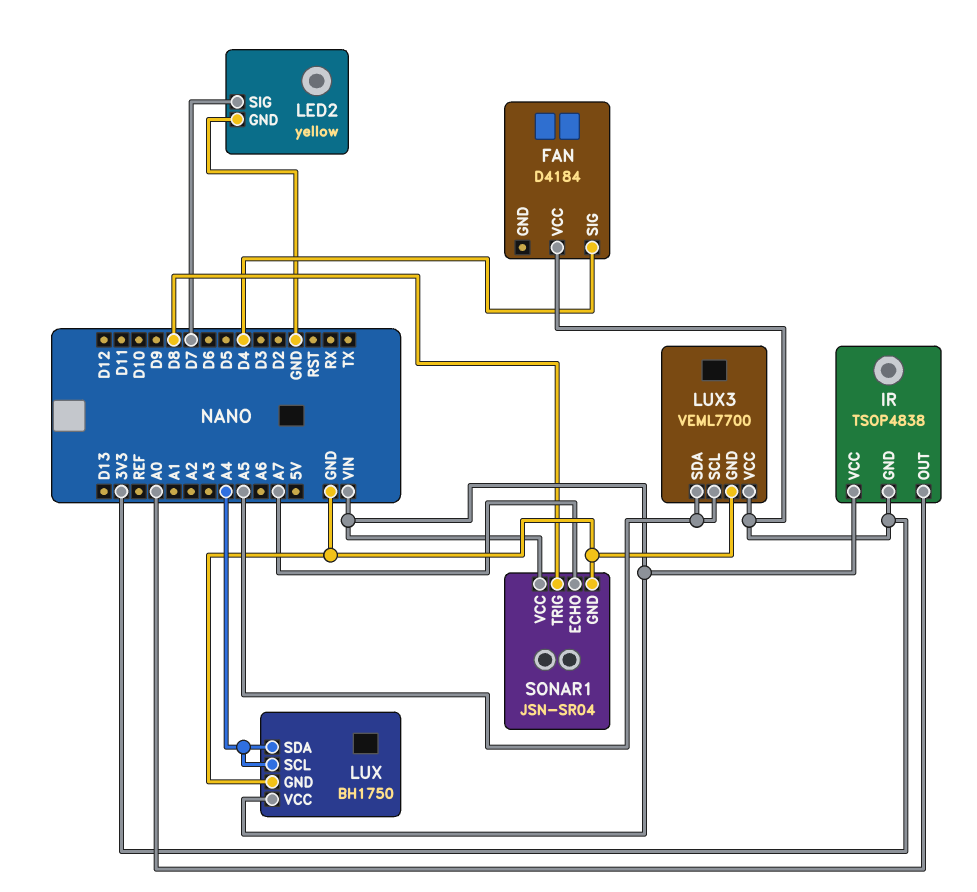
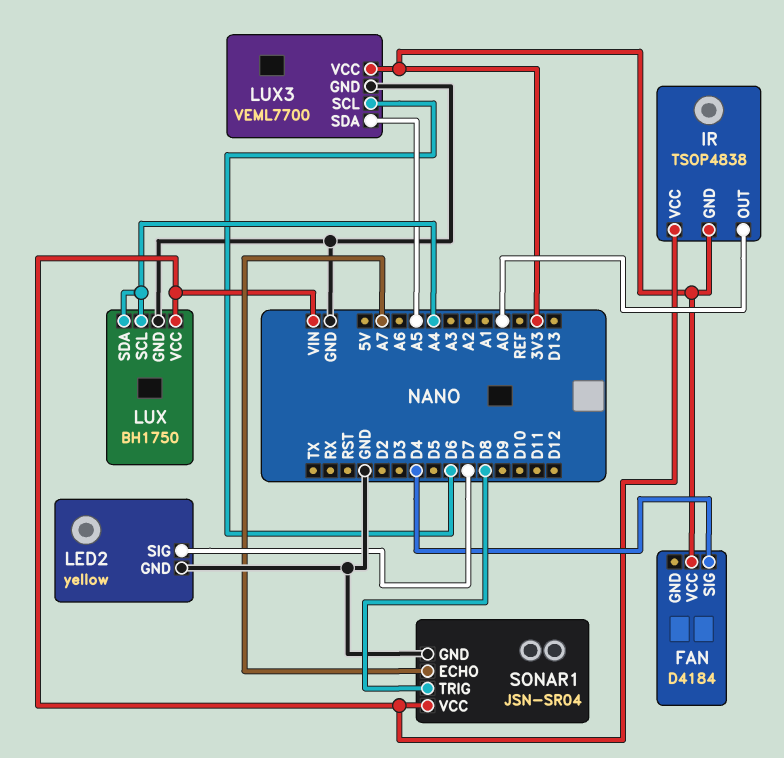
LUX3 pin SCL: A5 -> D6

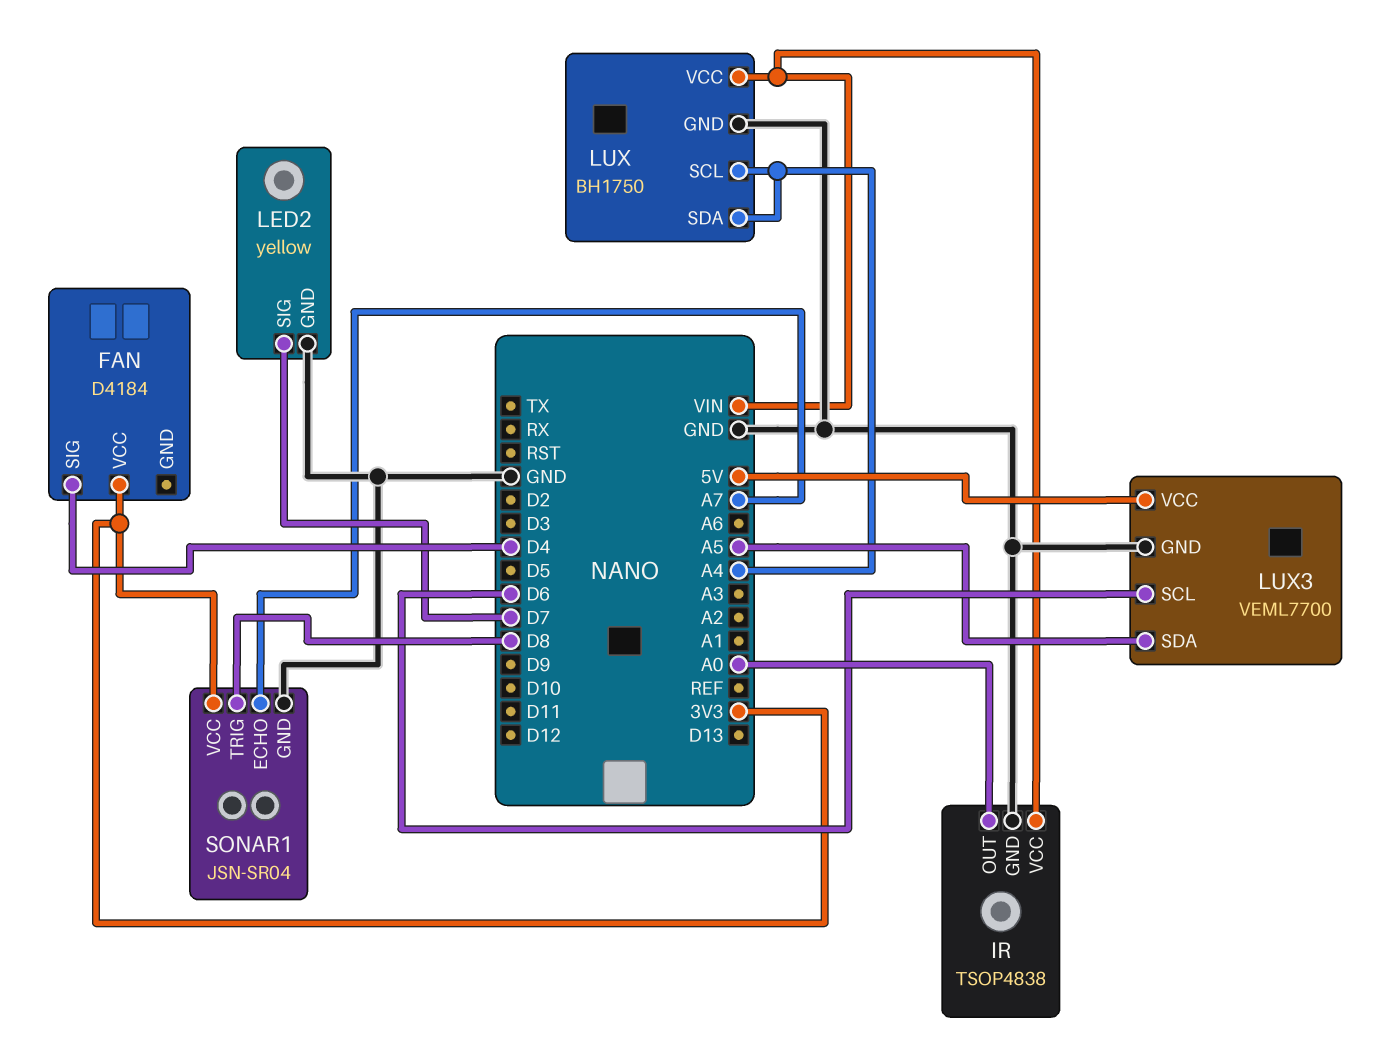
IR pin GND: 3V3 -> GND
LUX3 pin VCC: 3V3 -> 5V
SONAR1 pin VCC: VIN -> 3V3

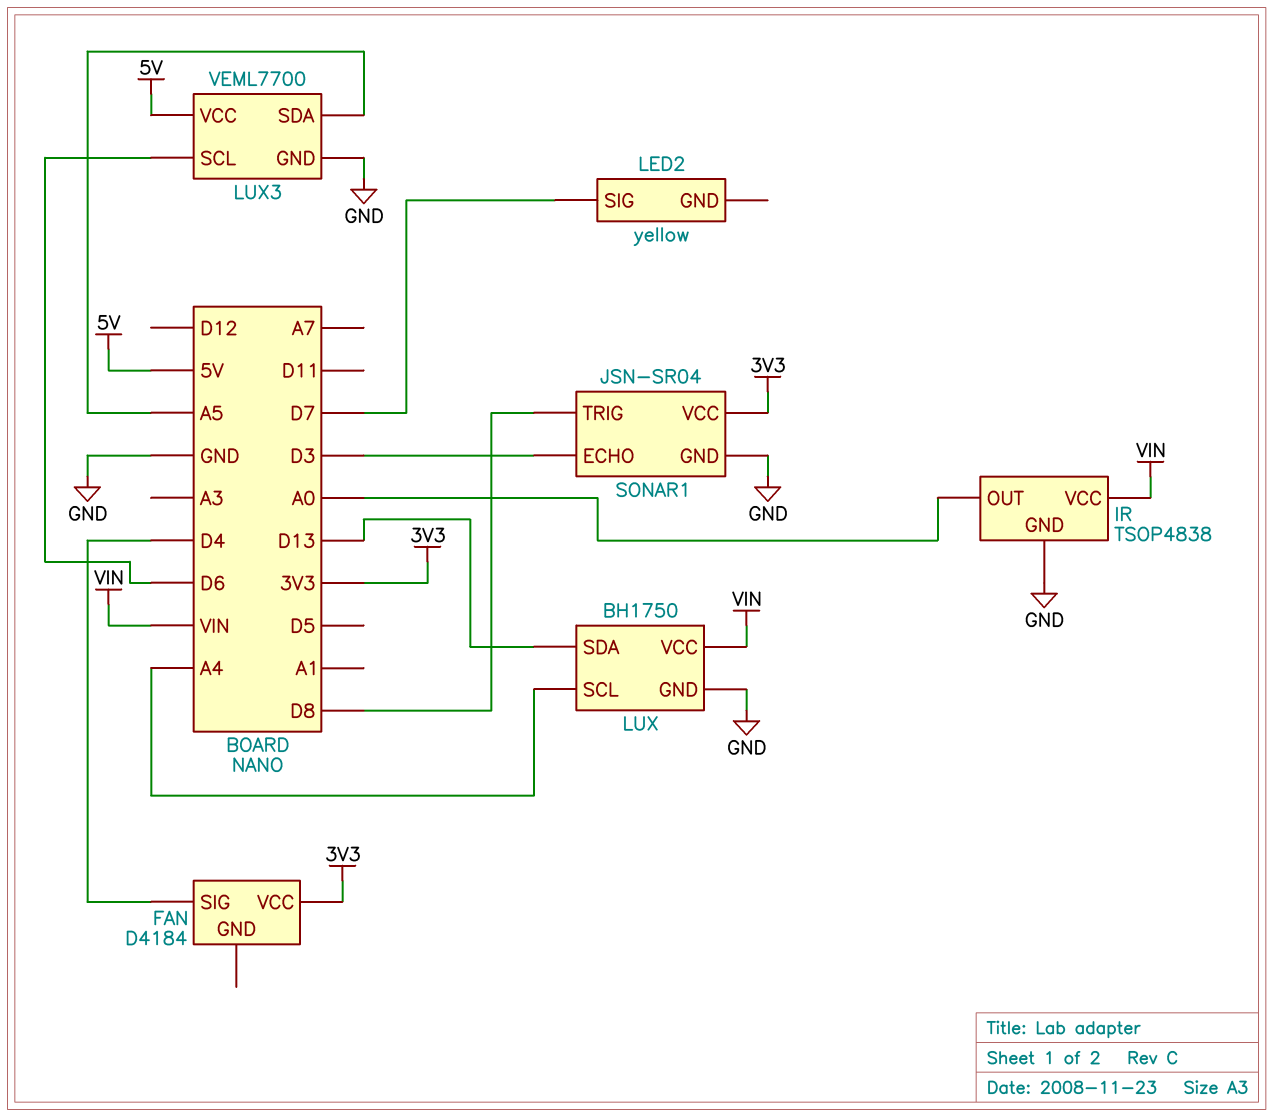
LED2 pin GND: GND -> none
LUX pin SDA: A4 -> D13
SONAR1 pin ECHO: A7 -> D3

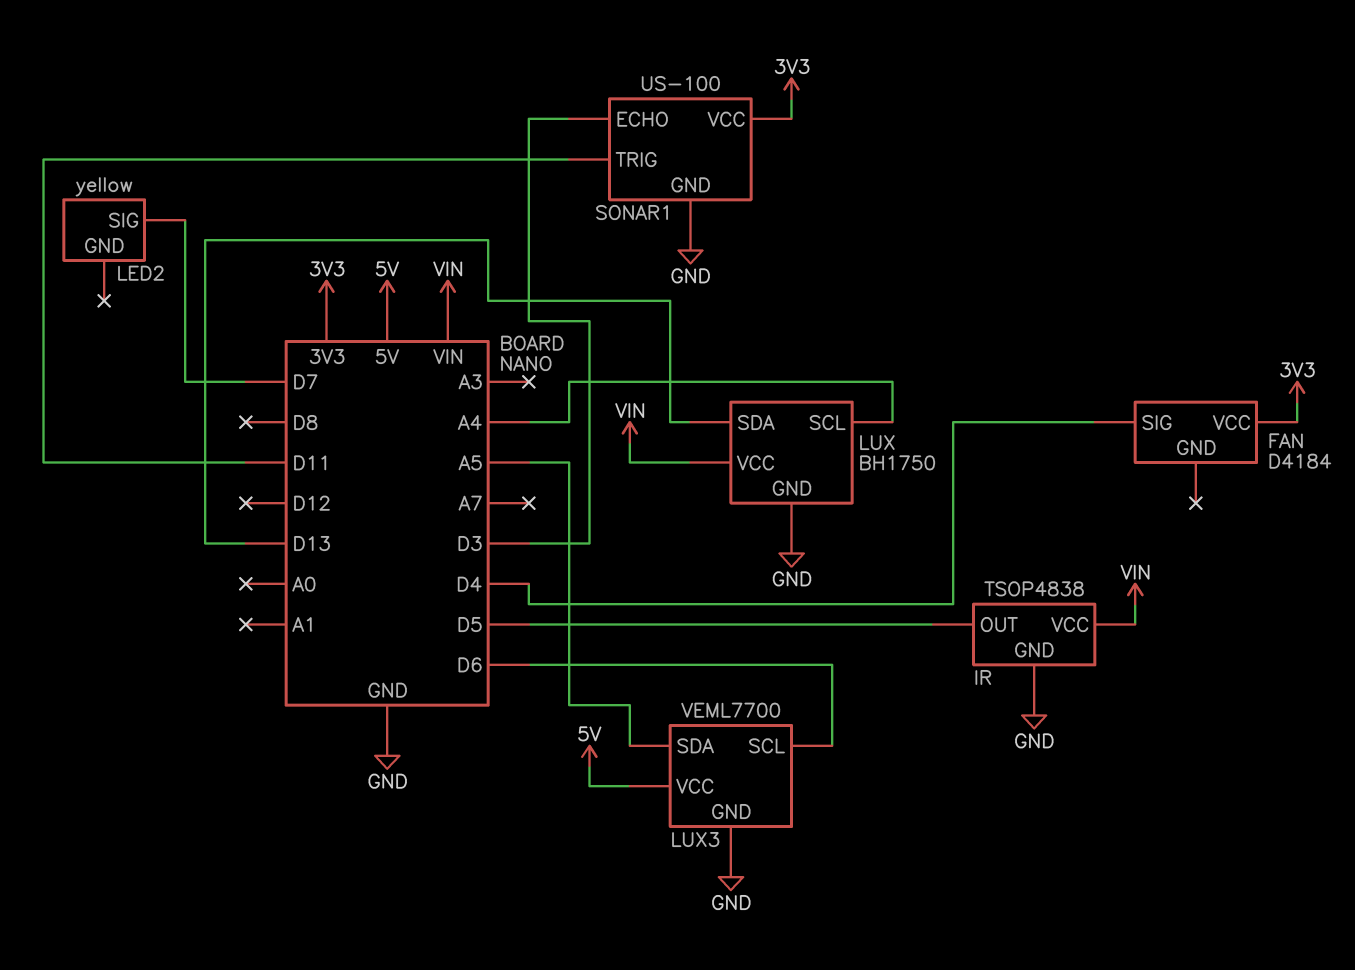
IR pin OUT: A0 -> D5
SONAR1: JSN-SR04 -> US-100
SONAR1 pin TRIG: D8 -> D11

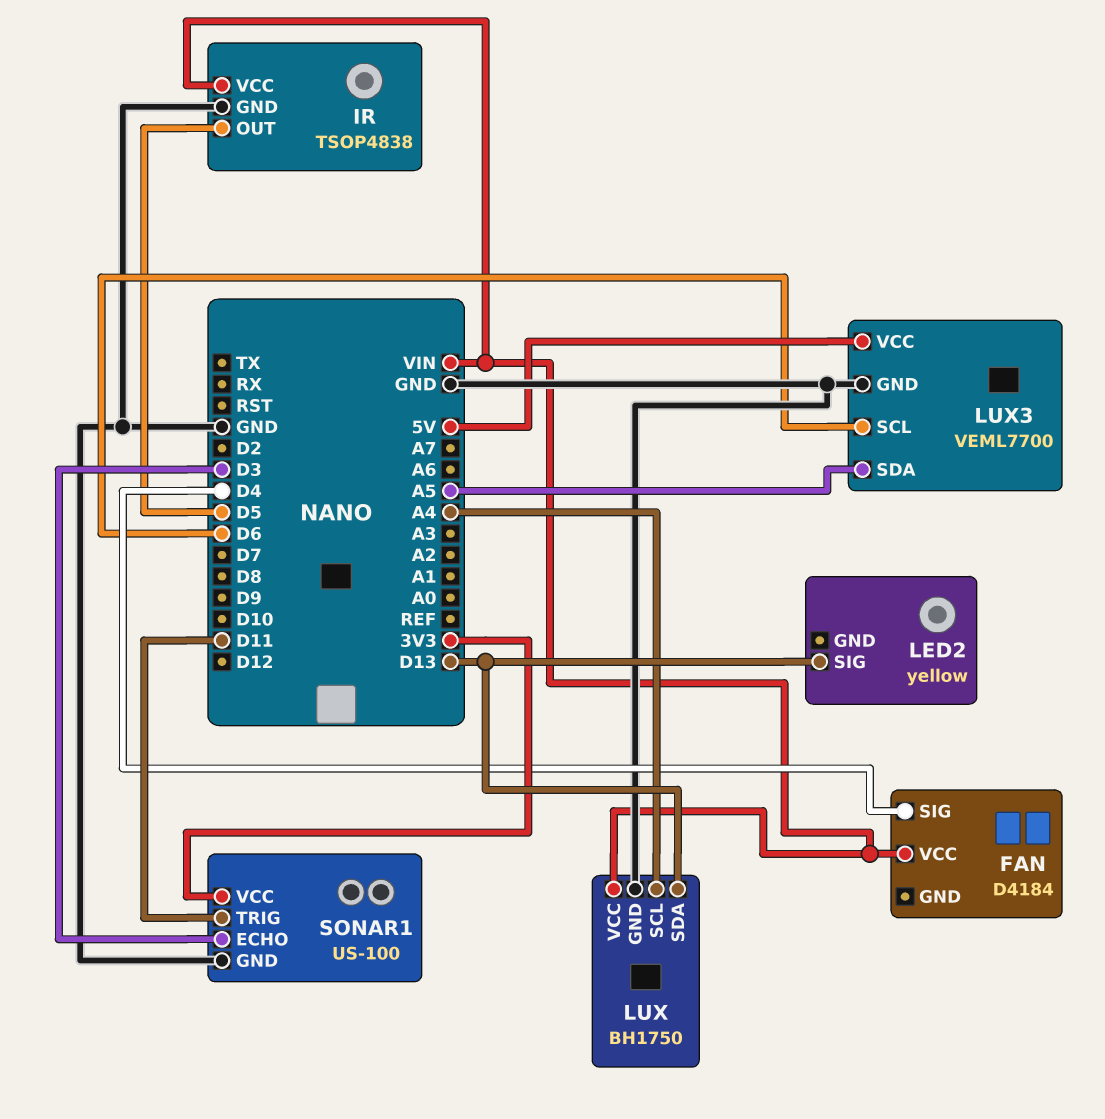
FAN pin VCC: 3V3 -> VIN
LED2 pin SIG: D7 -> D13

